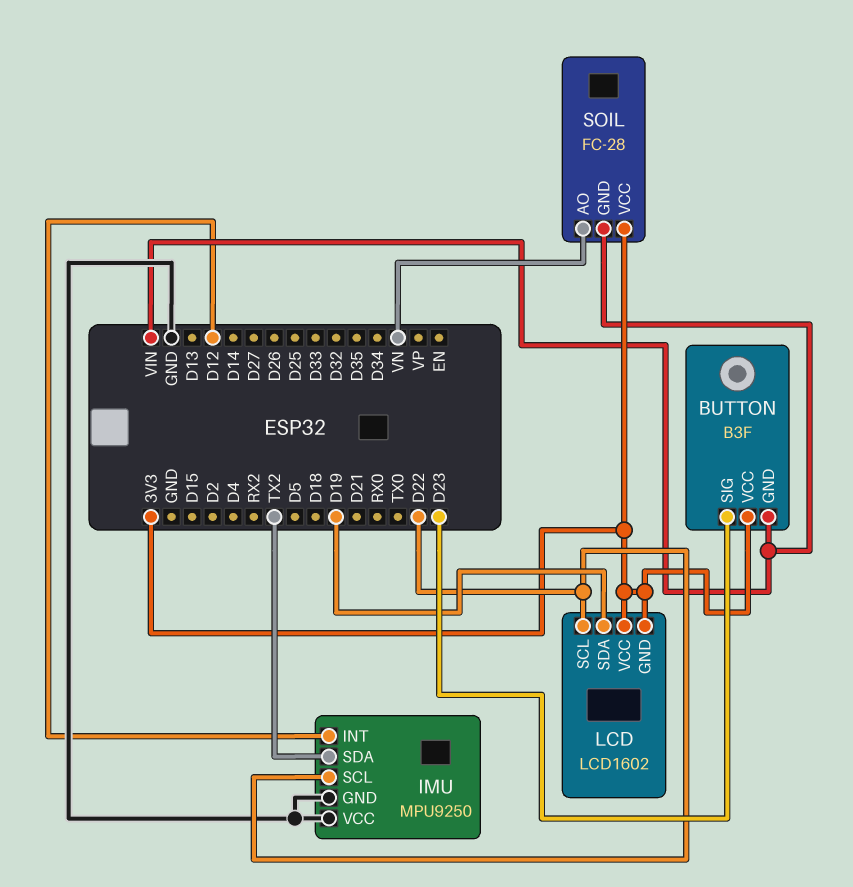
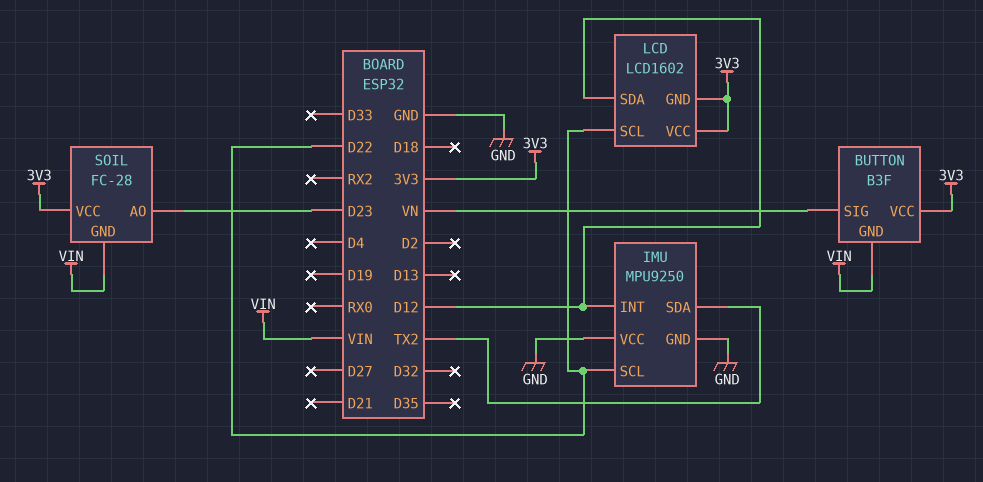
BUTTON pin SIG: D23 -> VN
LCD pin SDA: D19 -> D12
SOIL pin AO: VN -> D23

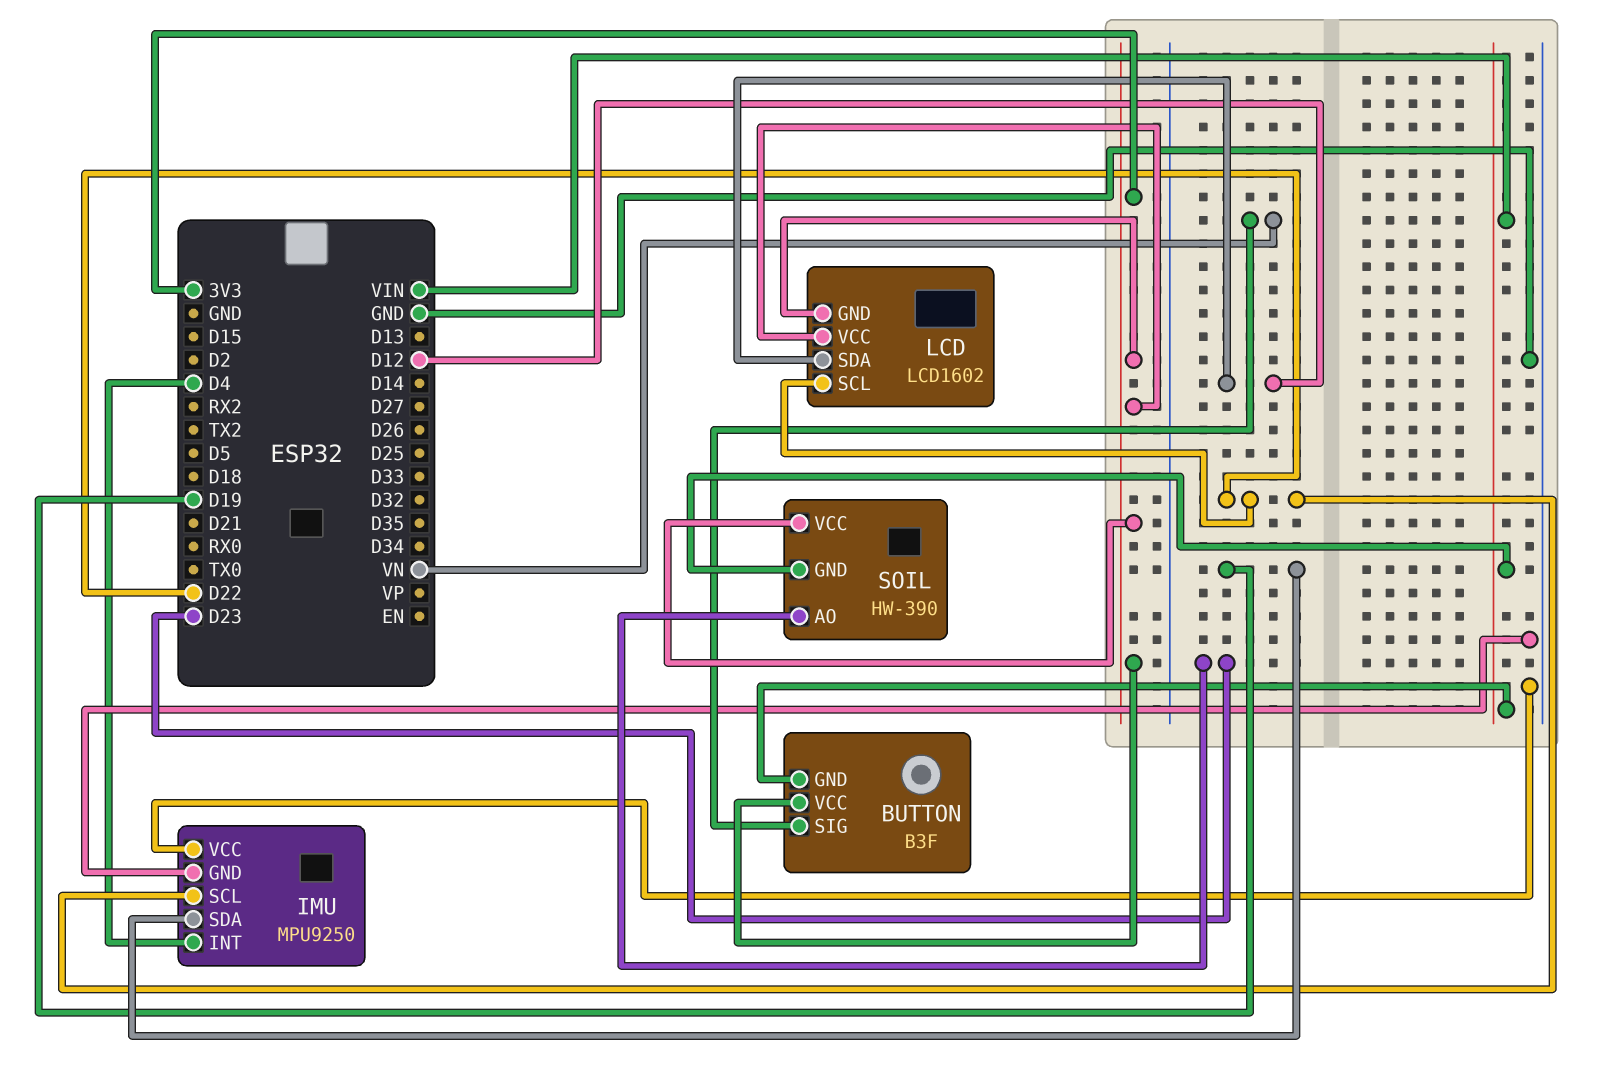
IMU pin INT: D12 -> D4
IMU pin SDA: TX2 -> D19
SOIL: FC-28 -> HW-390

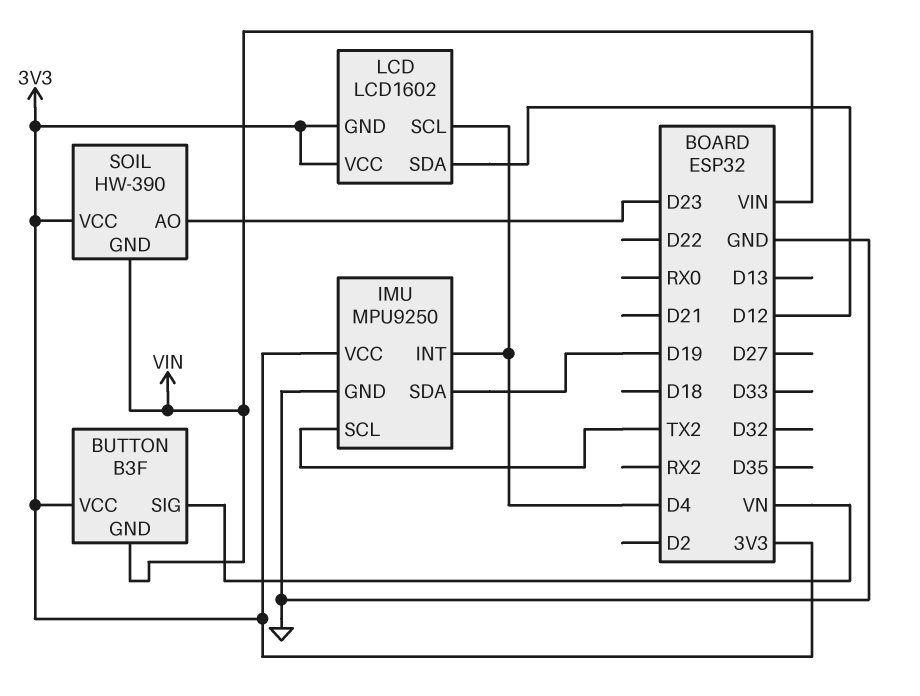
IMU pin SCL: D22 -> TX2
IMU pin VCC: GND -> 3V3
LCD pin SCL: D22 -> D4

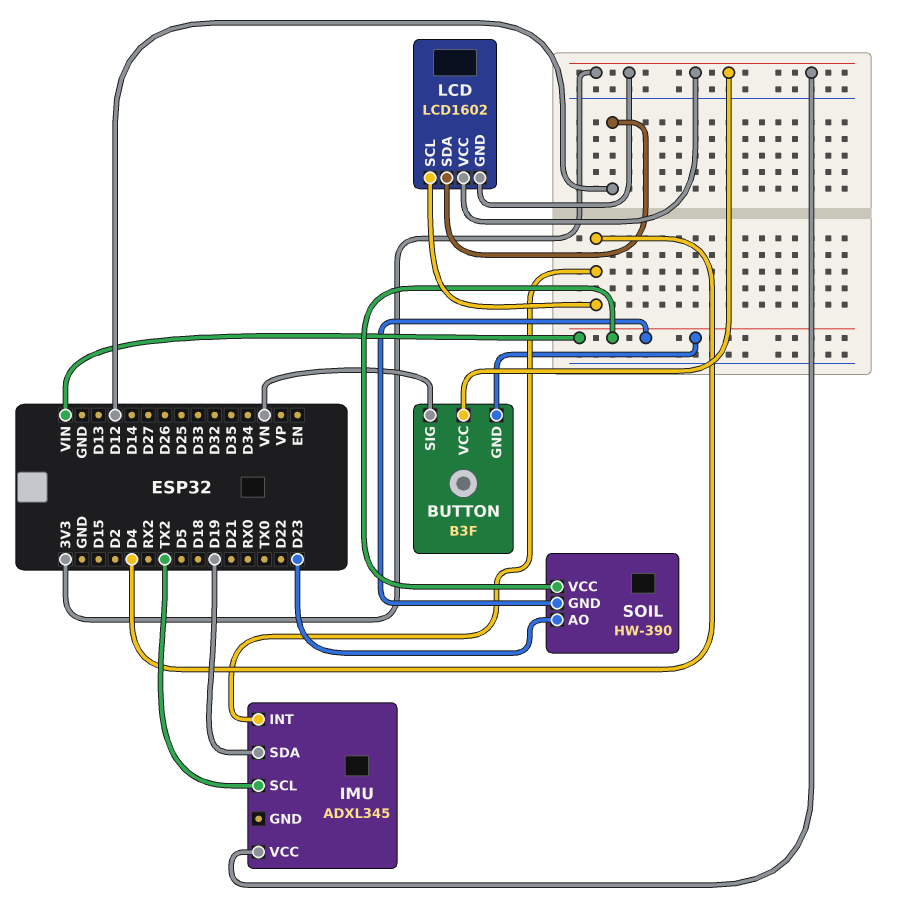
IMU: MPU9250 -> ADXL345
IMU pin GND: GND -> none
SOIL pin VCC: 3V3 -> VIN

